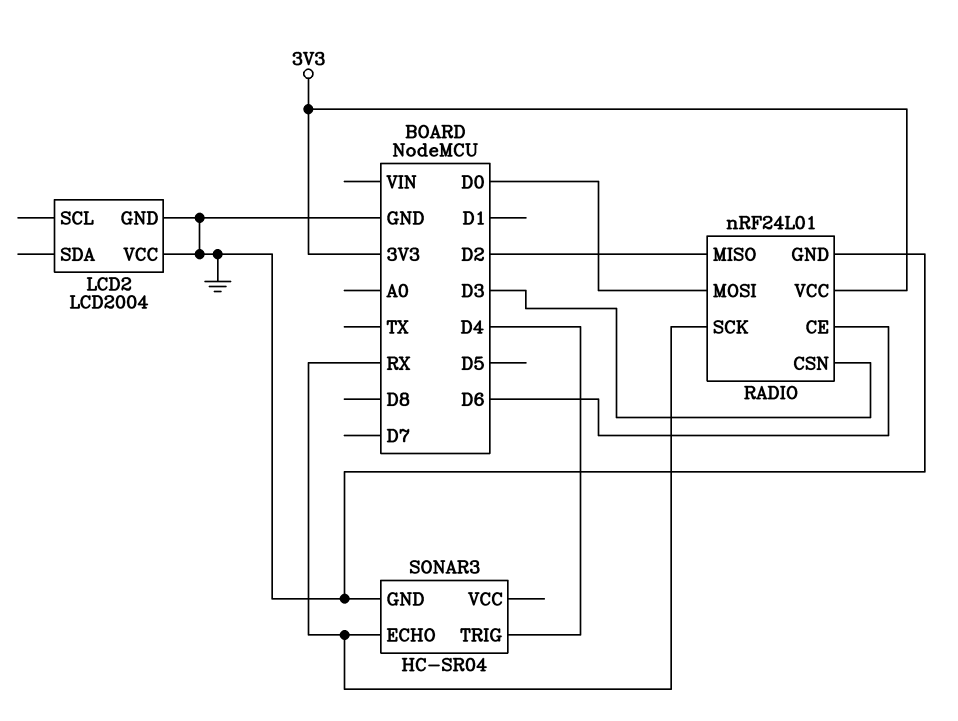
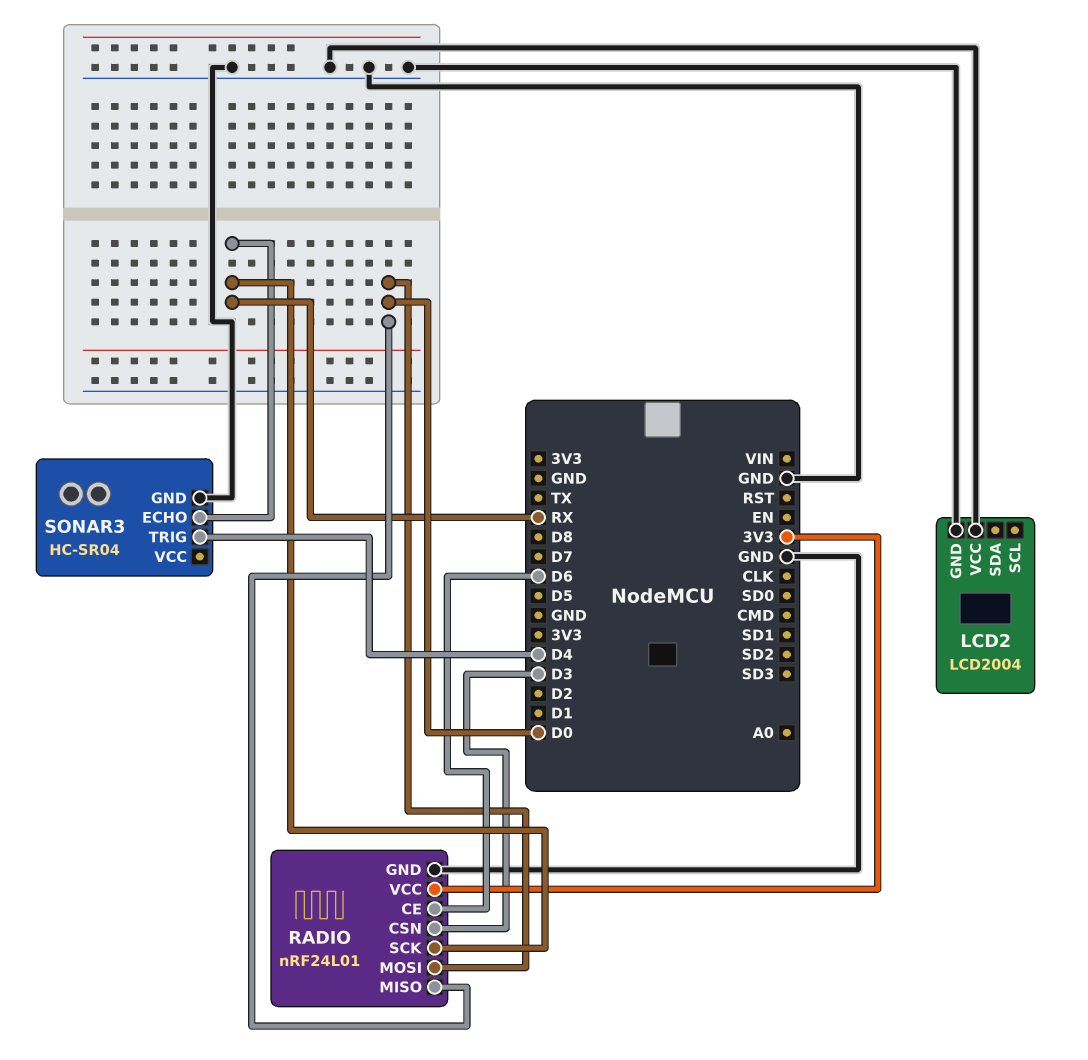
RADIO pin MISO: D2 -> D0

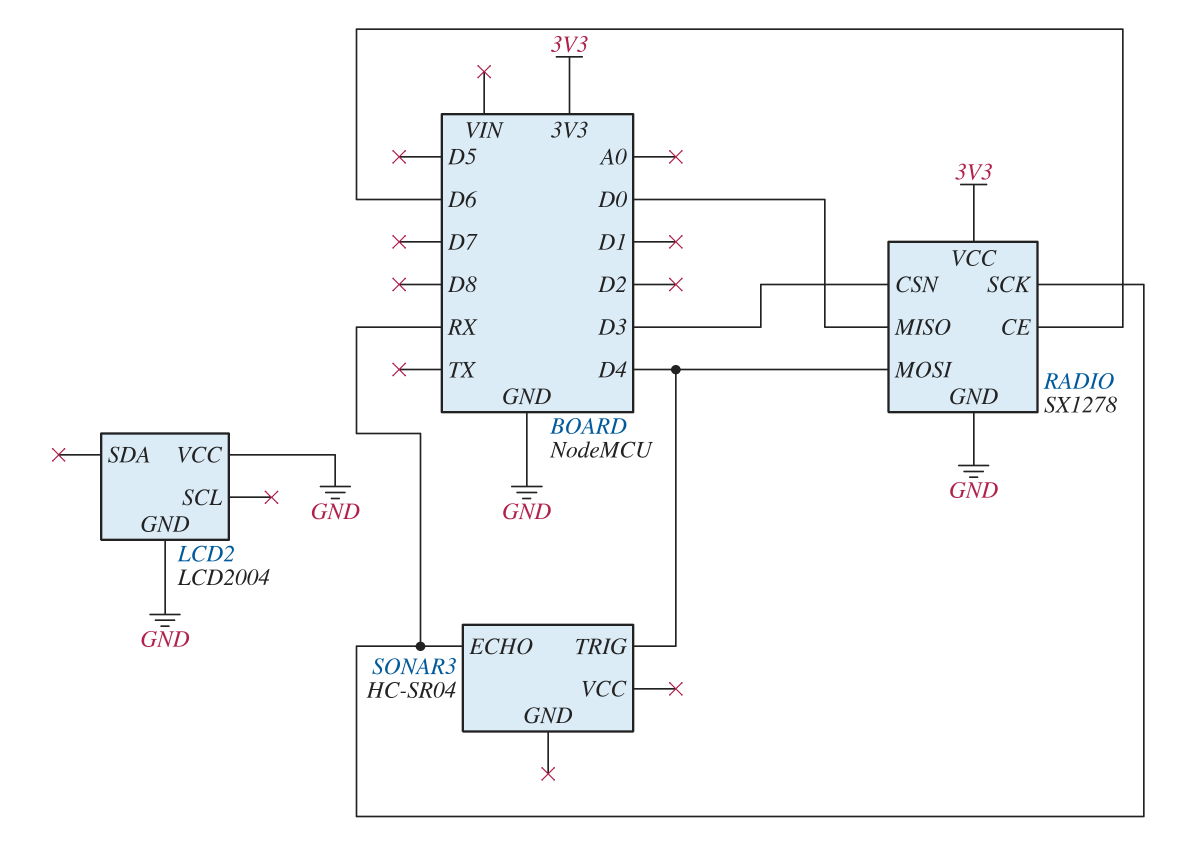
RADIO: nRF24L01 -> SX1278
RADIO pin MOSI: D0 -> D4
SONAR3 pin GND: GND -> none

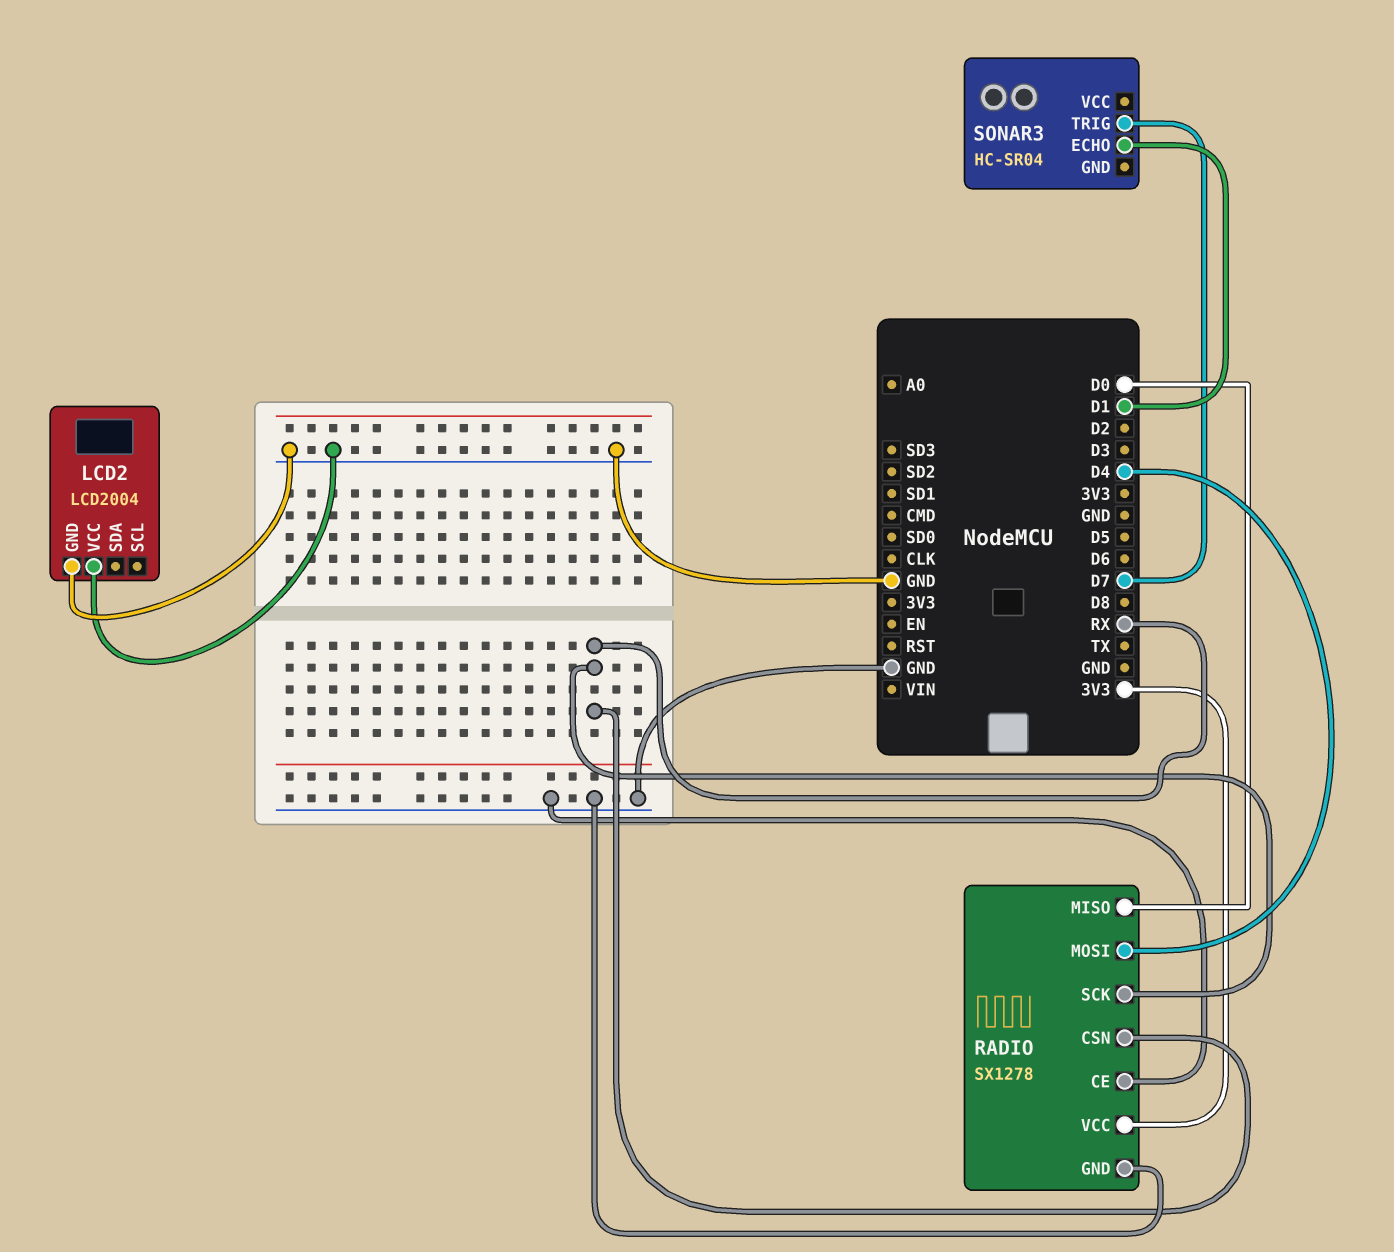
RADIO pin CE: D6 -> GND
RADIO pin CSN: D3 -> RX
SONAR3 pin ECHO: RX -> D1
SONAR3 pin TRIG: D4 -> D7

